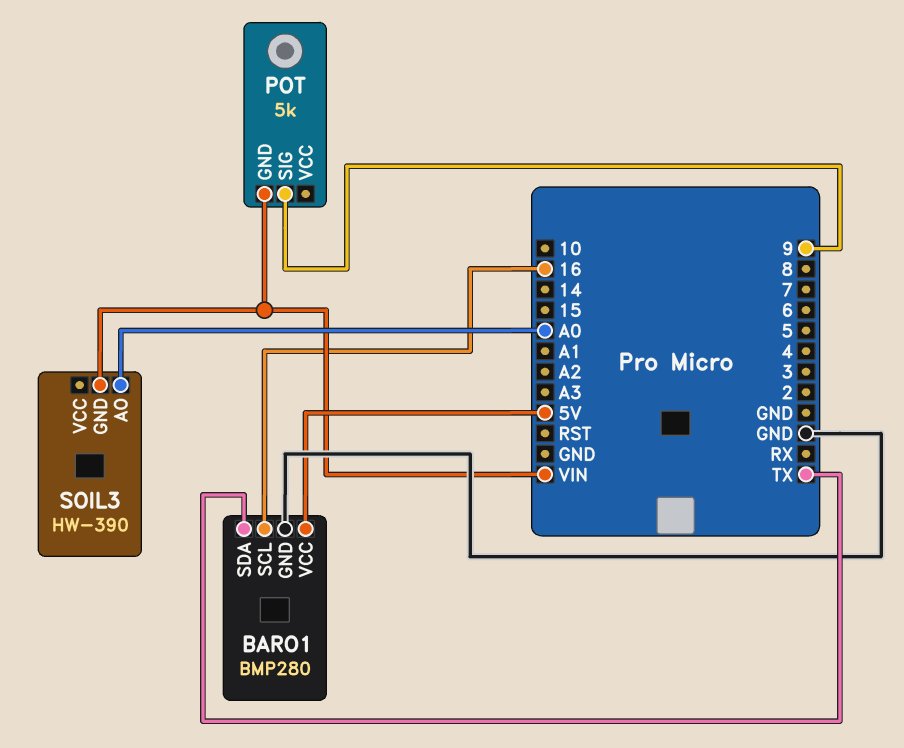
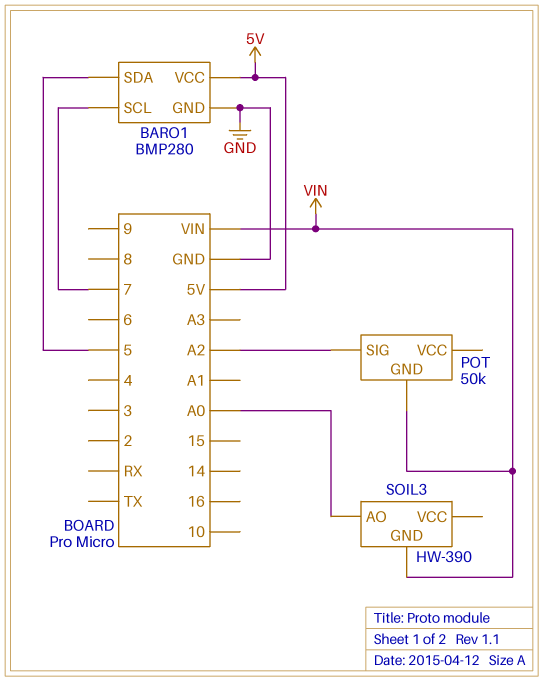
BARO1 pin SCL: 16 -> 7
BARO1 pin SDA: TX -> 5
POT: 5k -> 50k
POT pin SIG: 9 -> A2

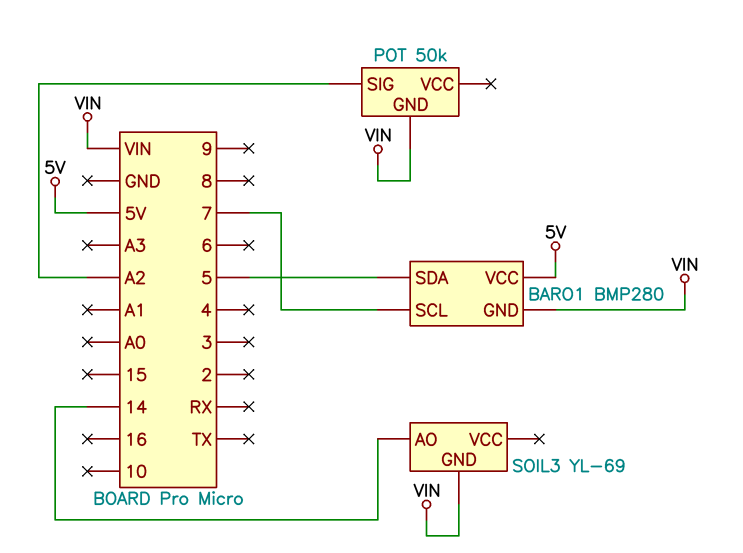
BARO1 pin GND: GND -> VIN
SOIL3: HW-390 -> YL-69
SOIL3 pin AO: A0 -> 14

